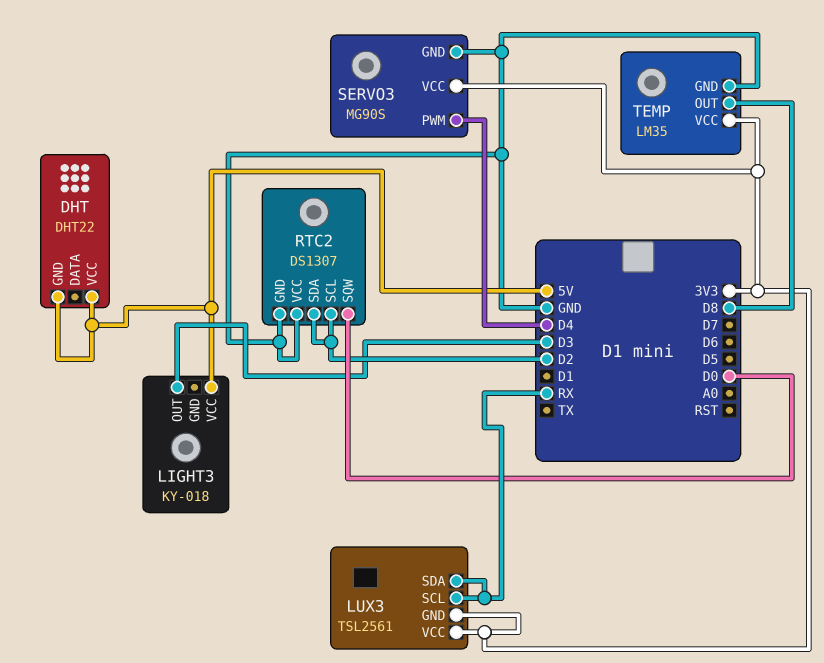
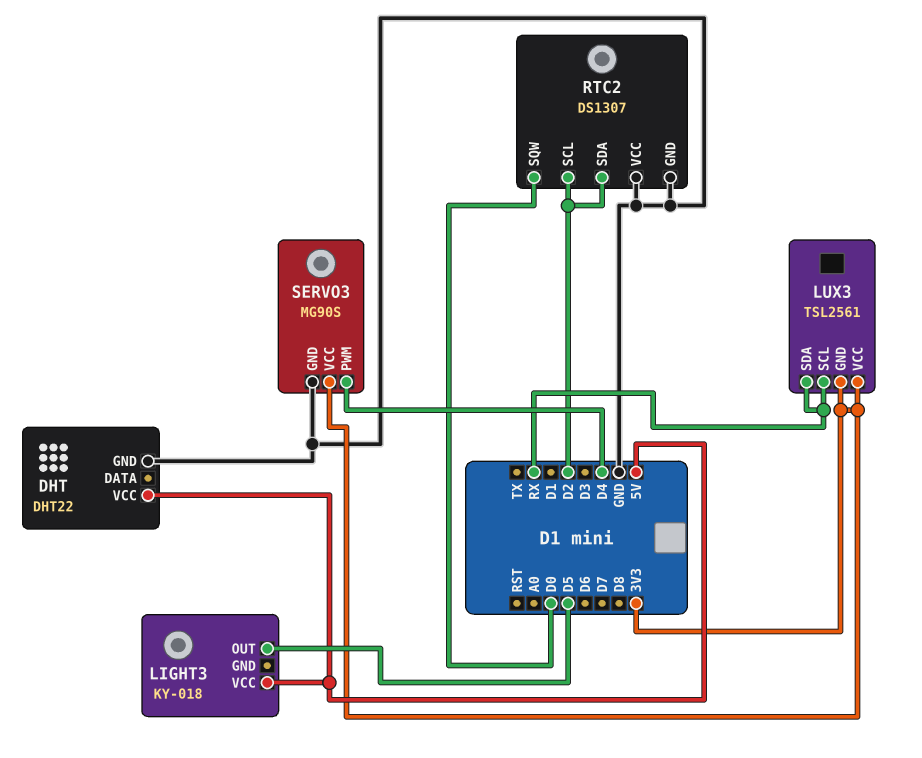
DHT pin GND: 5V -> GND
LIGHT3 pin OUT: D3 -> D5
TEMP: LM35 -> none
TEMP pin GND: GND -> none
TEMP pin OUT: D8 -> none
TEMP pin VCC: 3V3 -> none

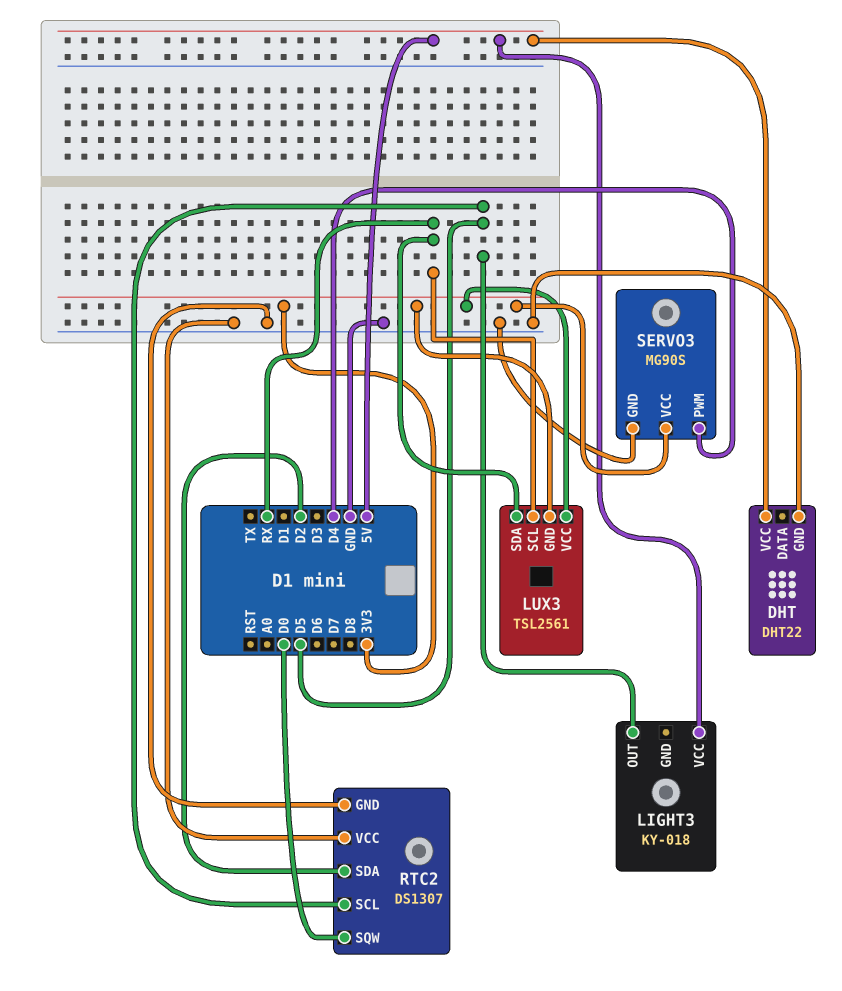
RTC2 pin SCL: D2 -> D5

